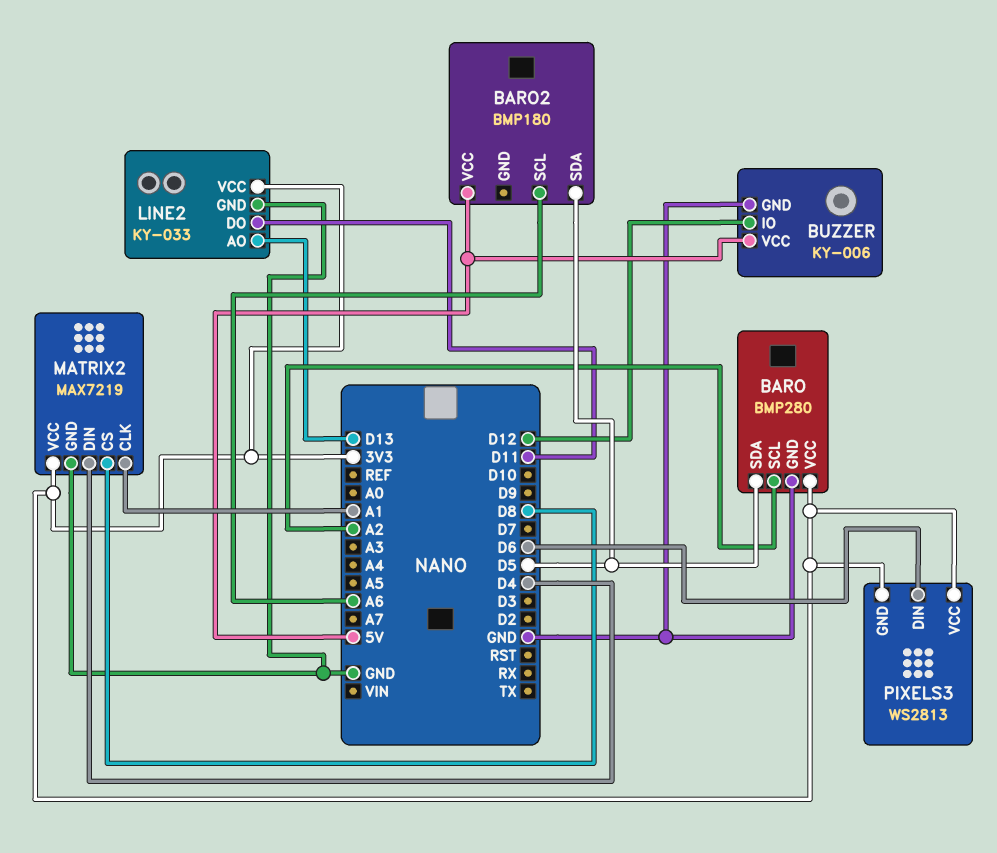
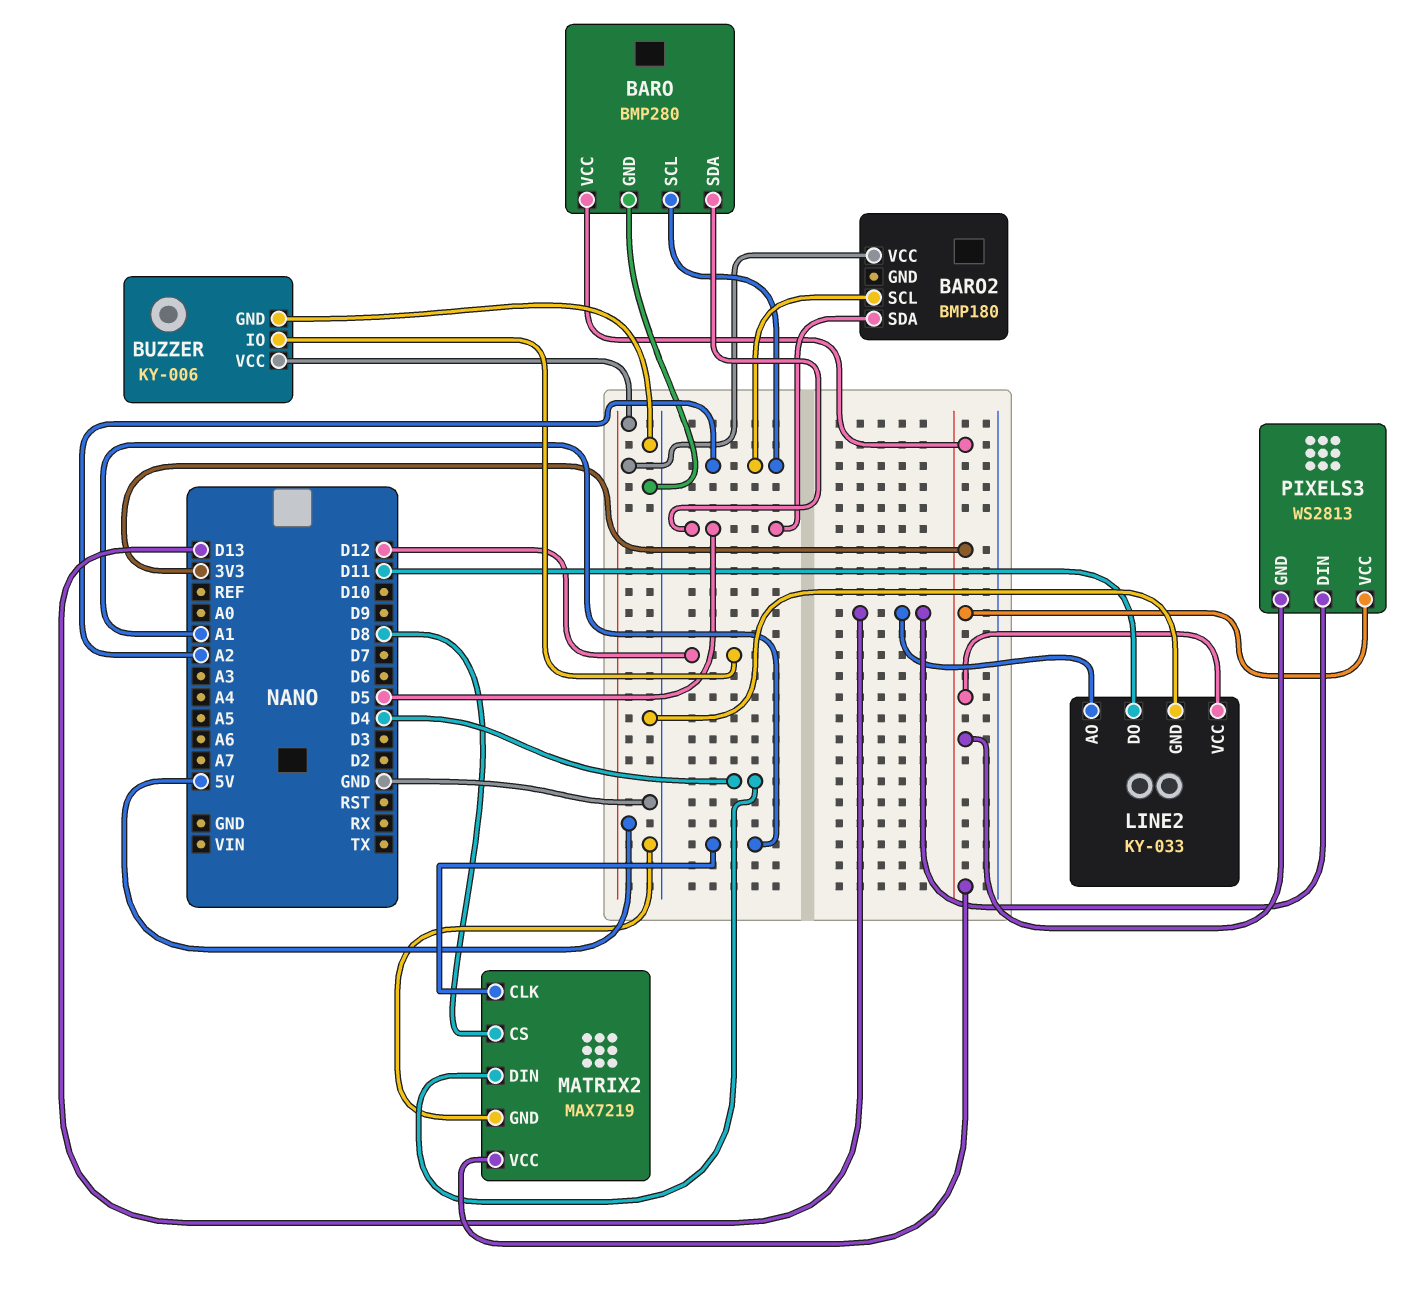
BARO2 pin SCL: A6 -> A2
PIXELS3 pin DIN: D6 -> D13

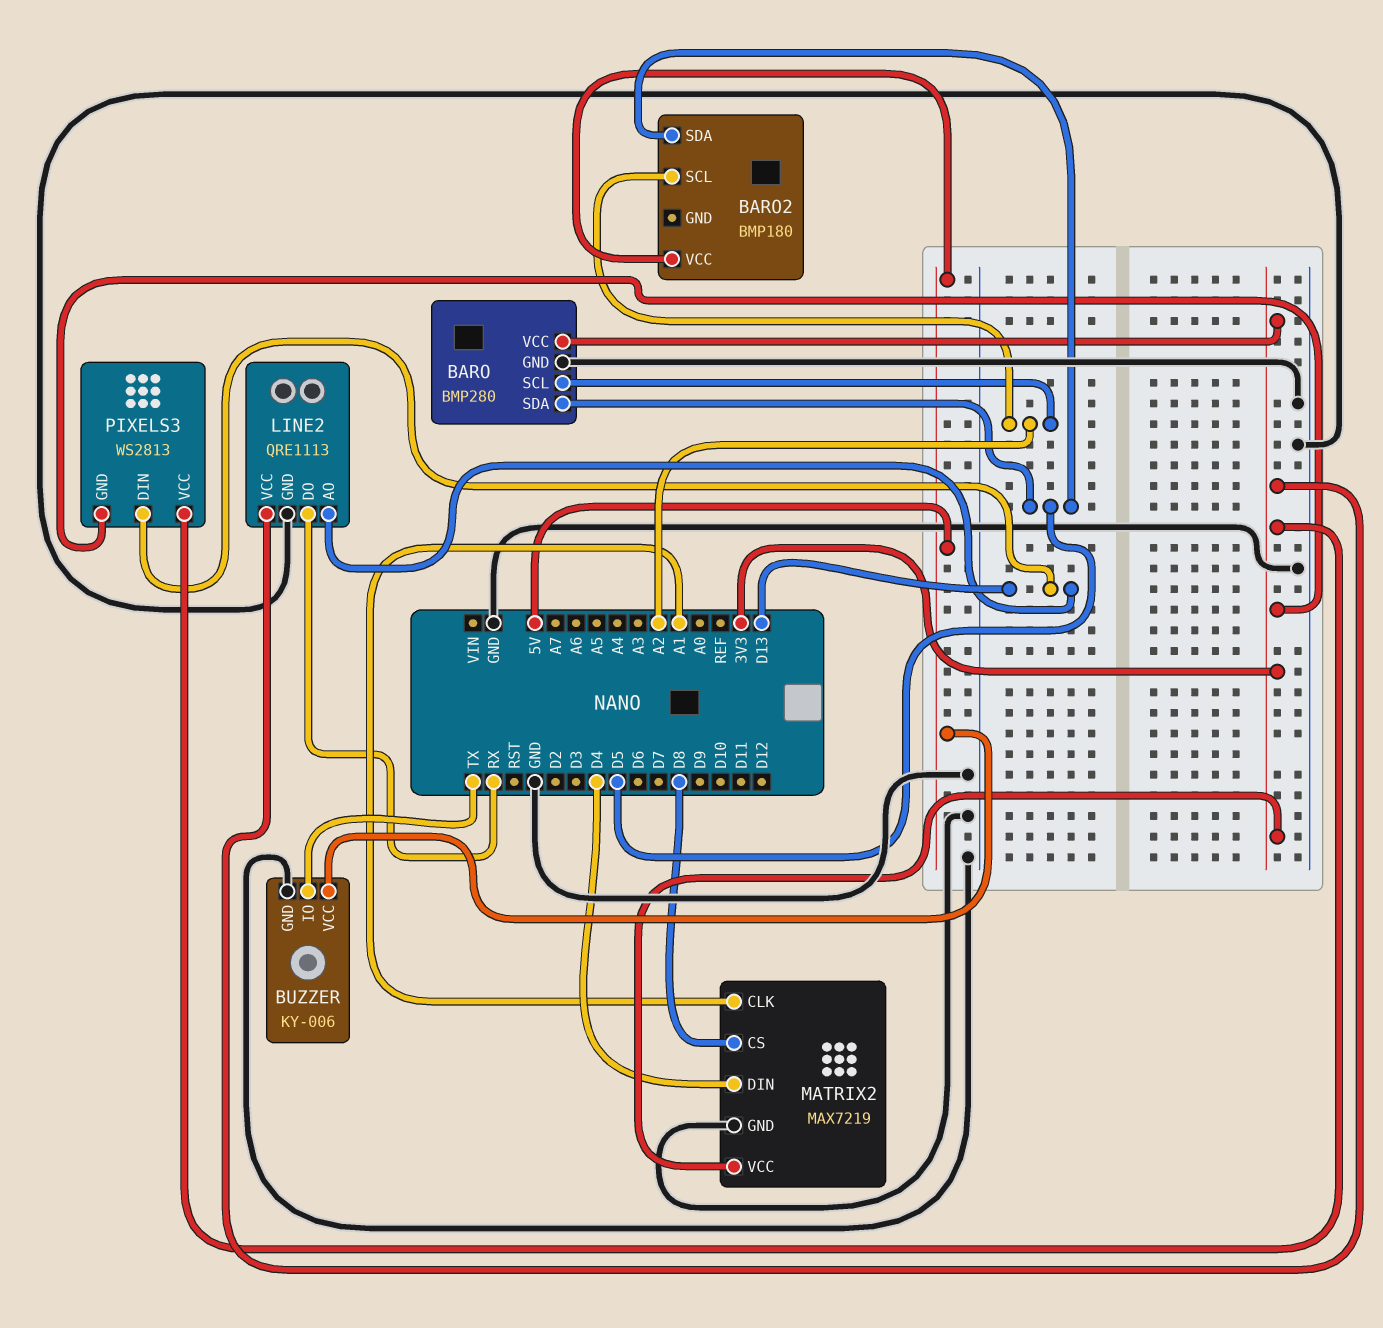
BUZZER pin IO: D12 -> TX
LINE2: KY-033 -> QRE1113
LINE2 pin DO: D11 -> RX

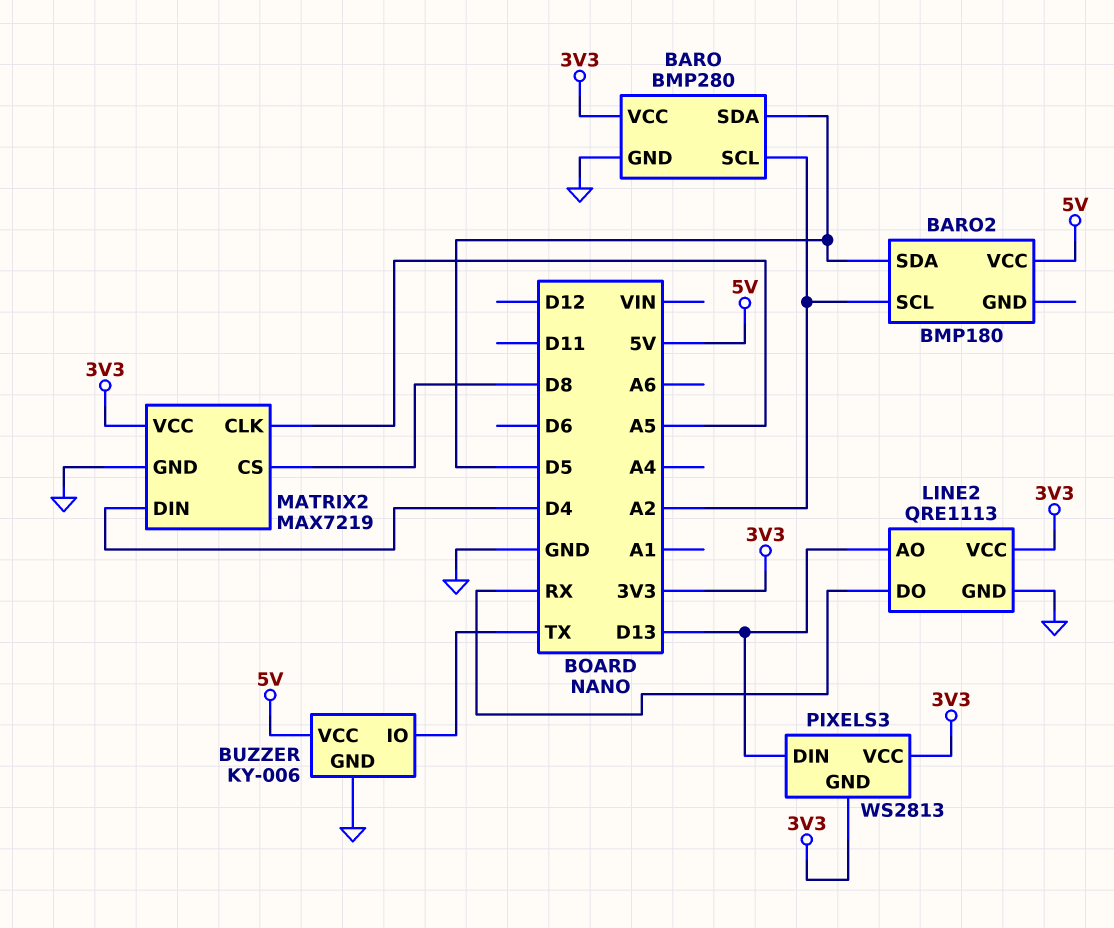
MATRIX2 pin CLK: A1 -> A5

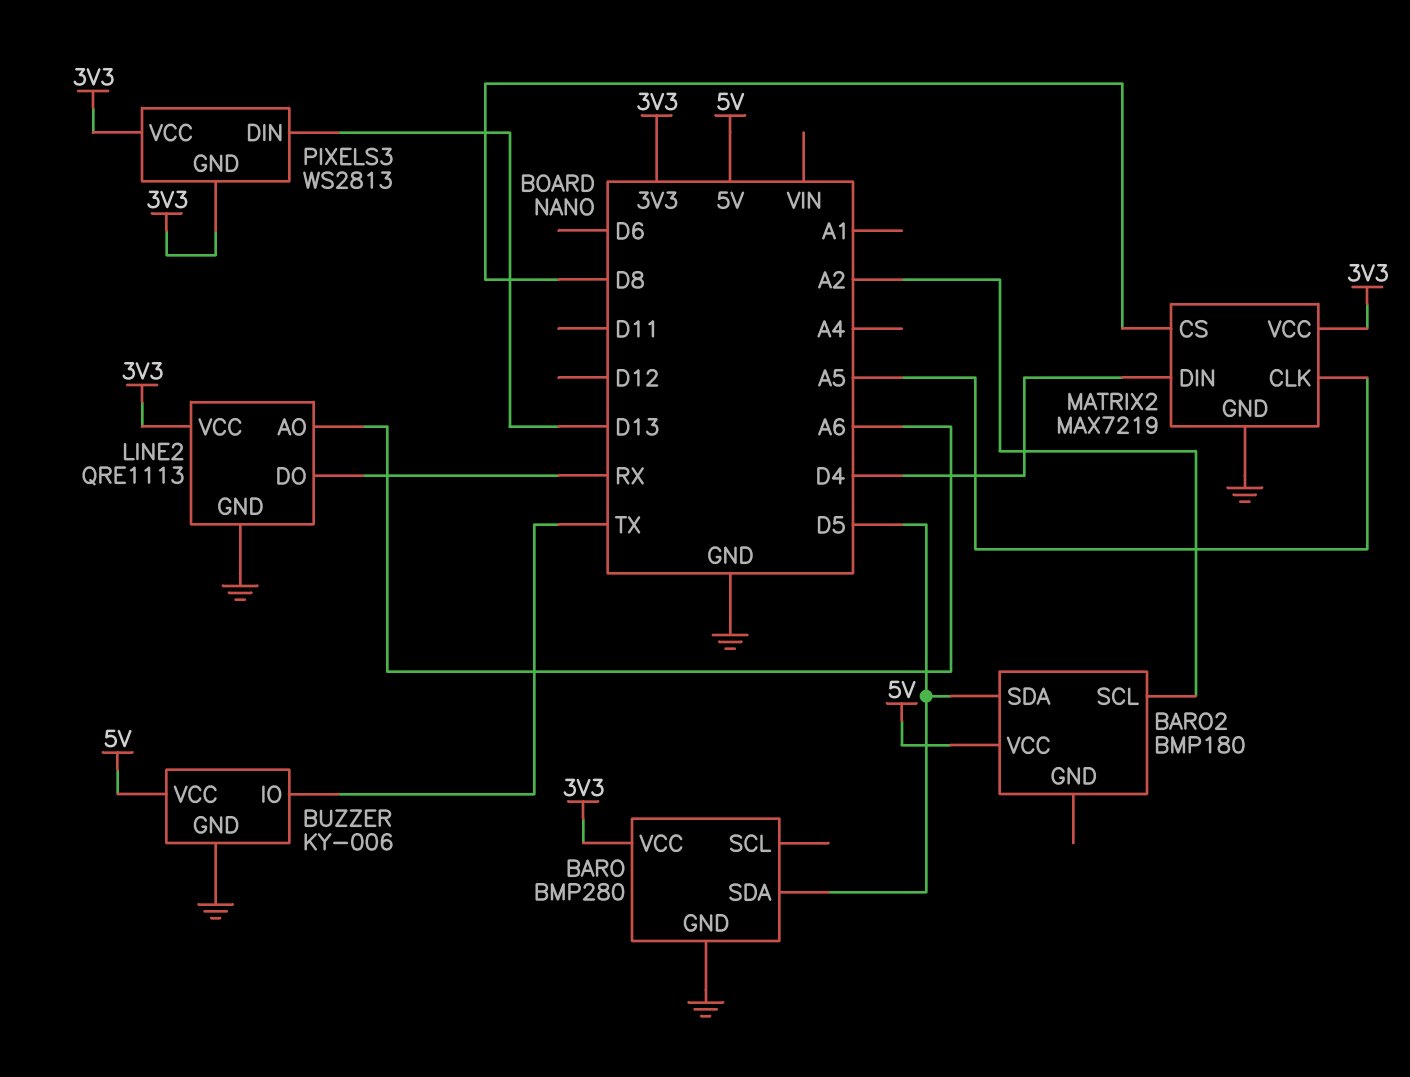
BARO pin SCL: A2 -> none
LINE2 pin AO: D13 -> A6

